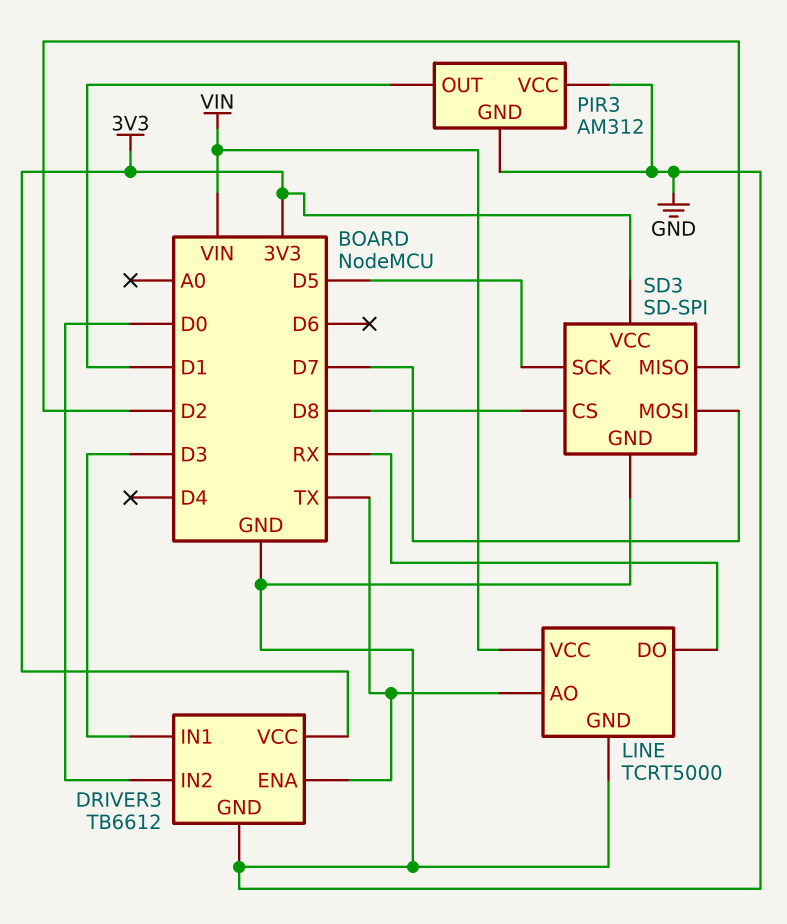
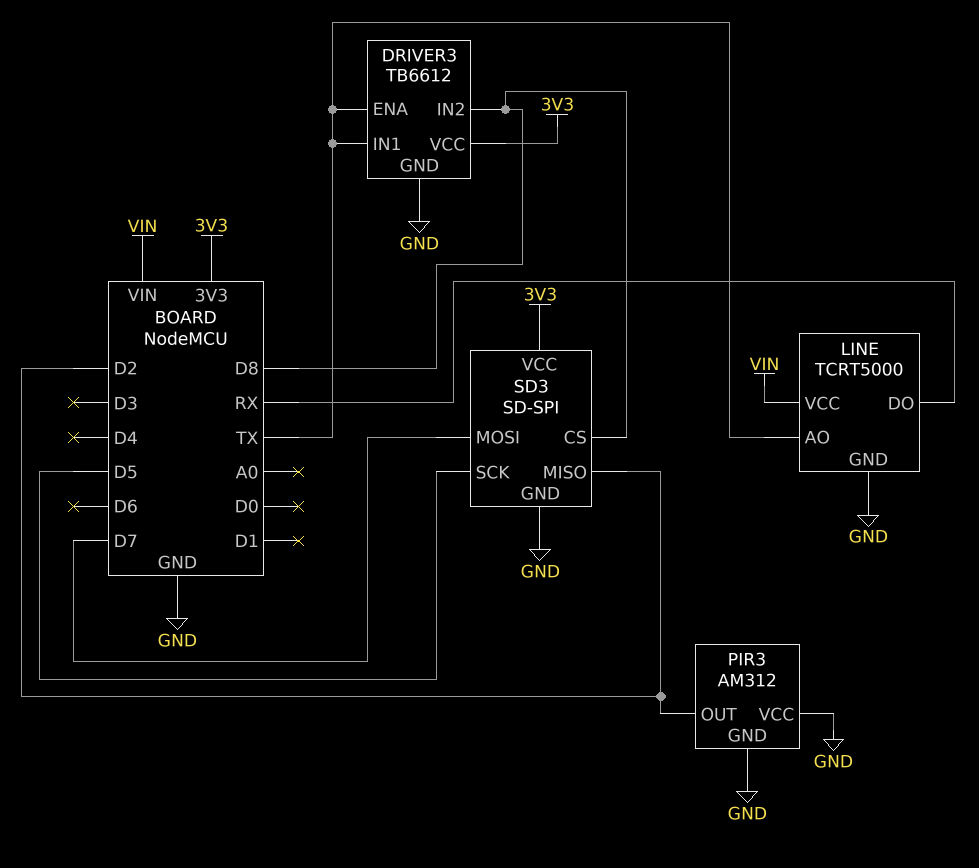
DRIVER3 pin IN1: D3 -> TX
DRIVER3 pin IN2: D0 -> D8
PIR3 pin OUT: D1 -> D2

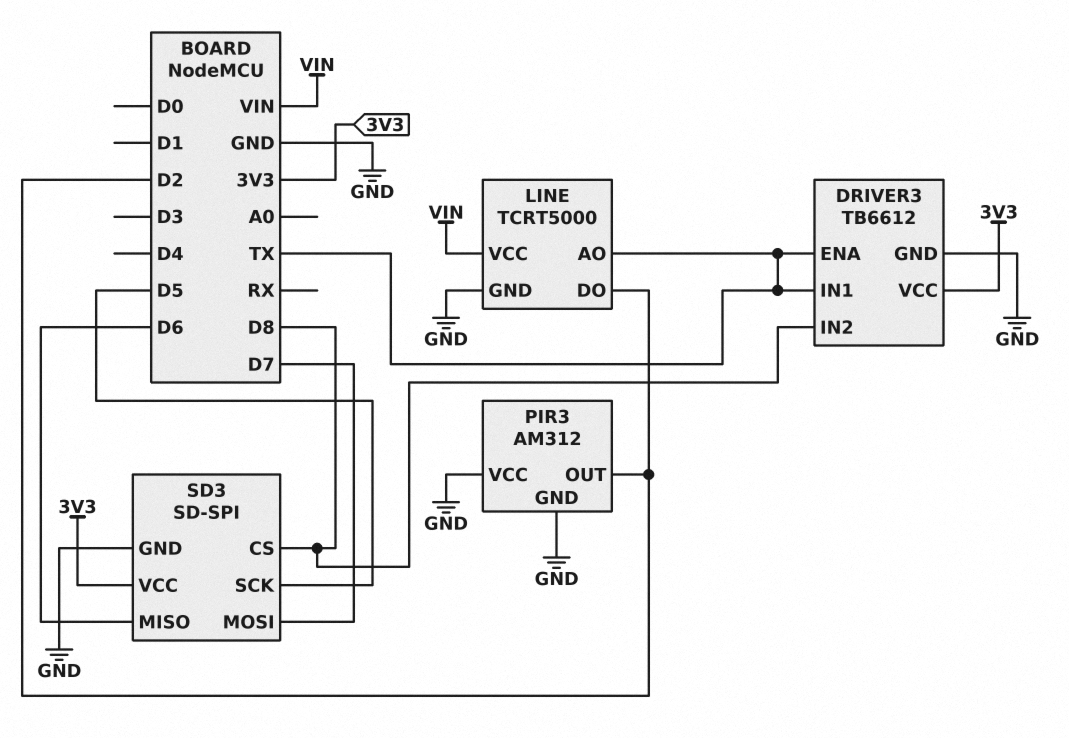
LINE pin DO: RX -> D2
SD3 pin MISO: D2 -> D6

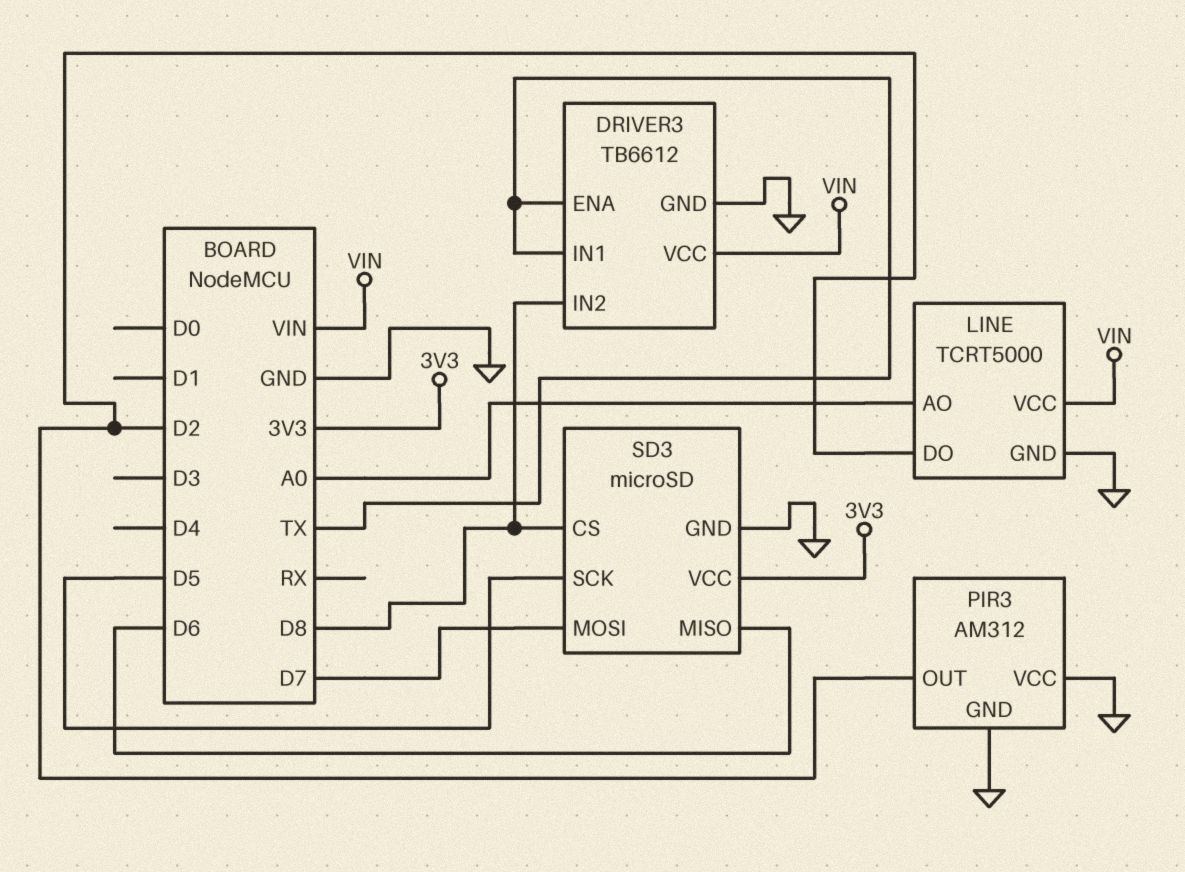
DRIVER3 pin VCC: 3V3 -> VIN
LINE pin AO: TX -> A0
SD3: SD-SPI -> microSD

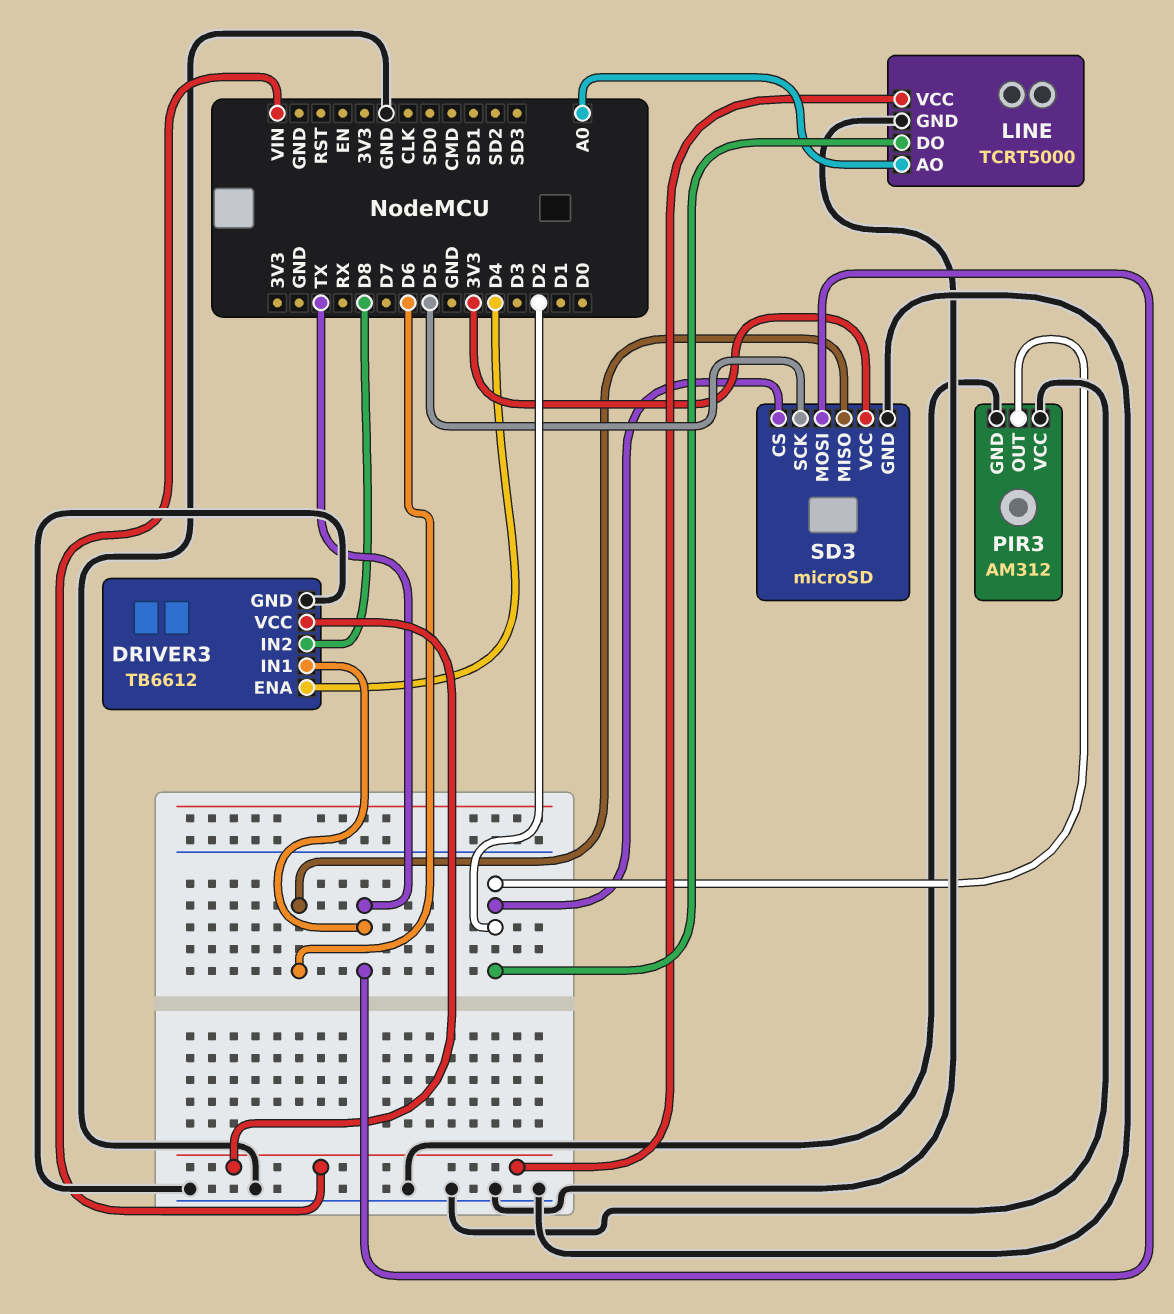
DRIVER3 pin ENA: TX -> D4
SD3 pin CS: D8 -> D2
SD3 pin MOSI: D7 -> TX

